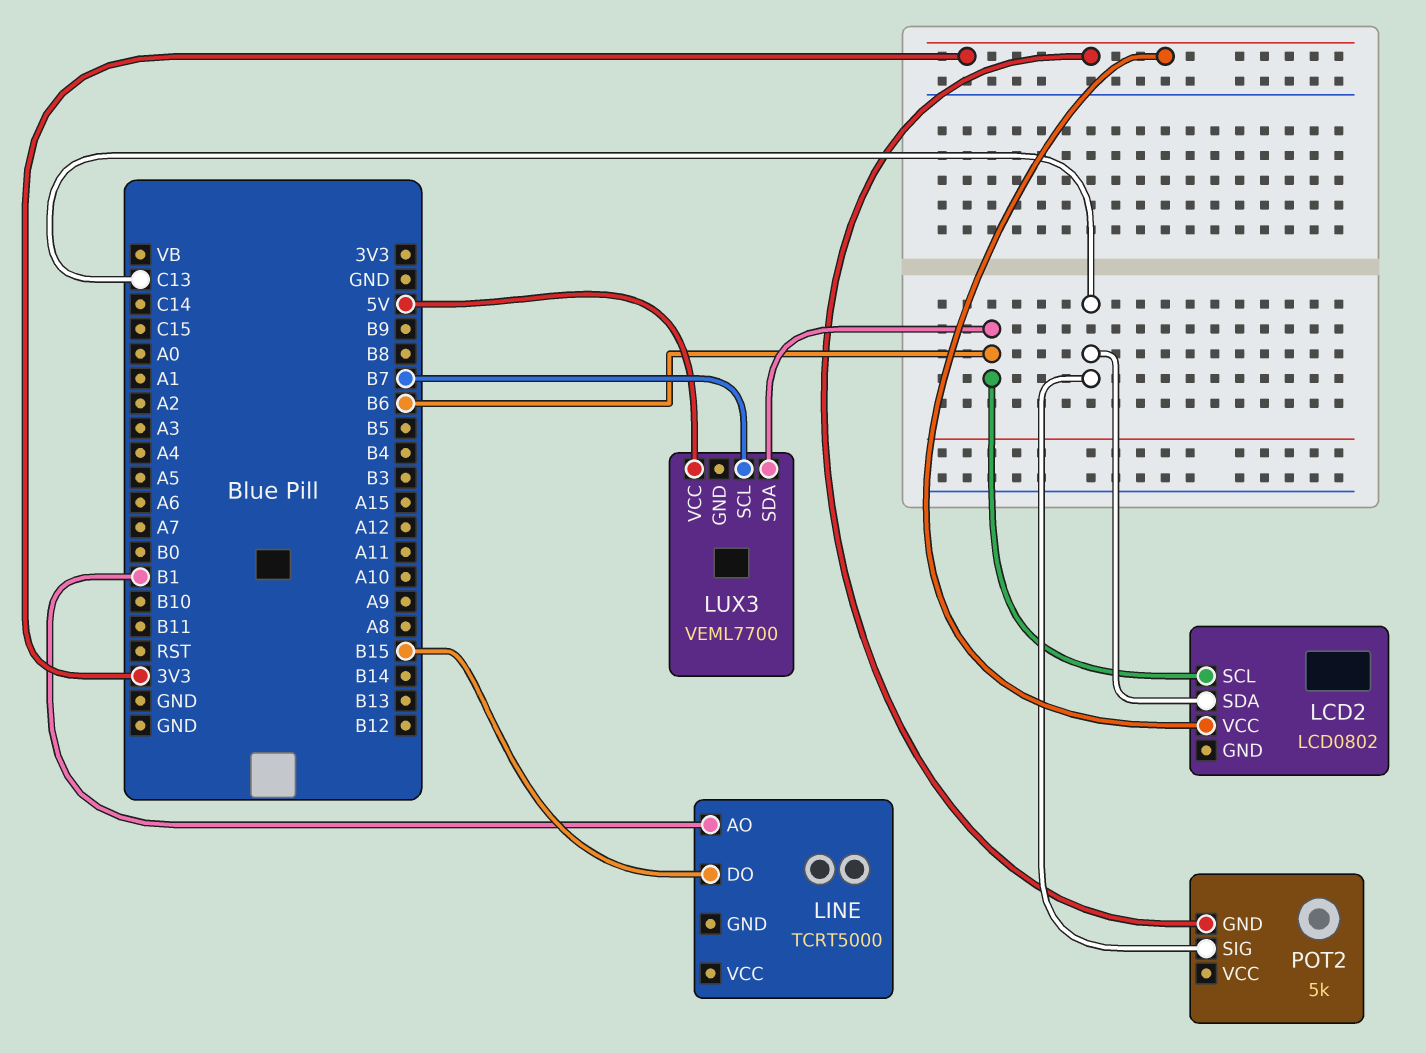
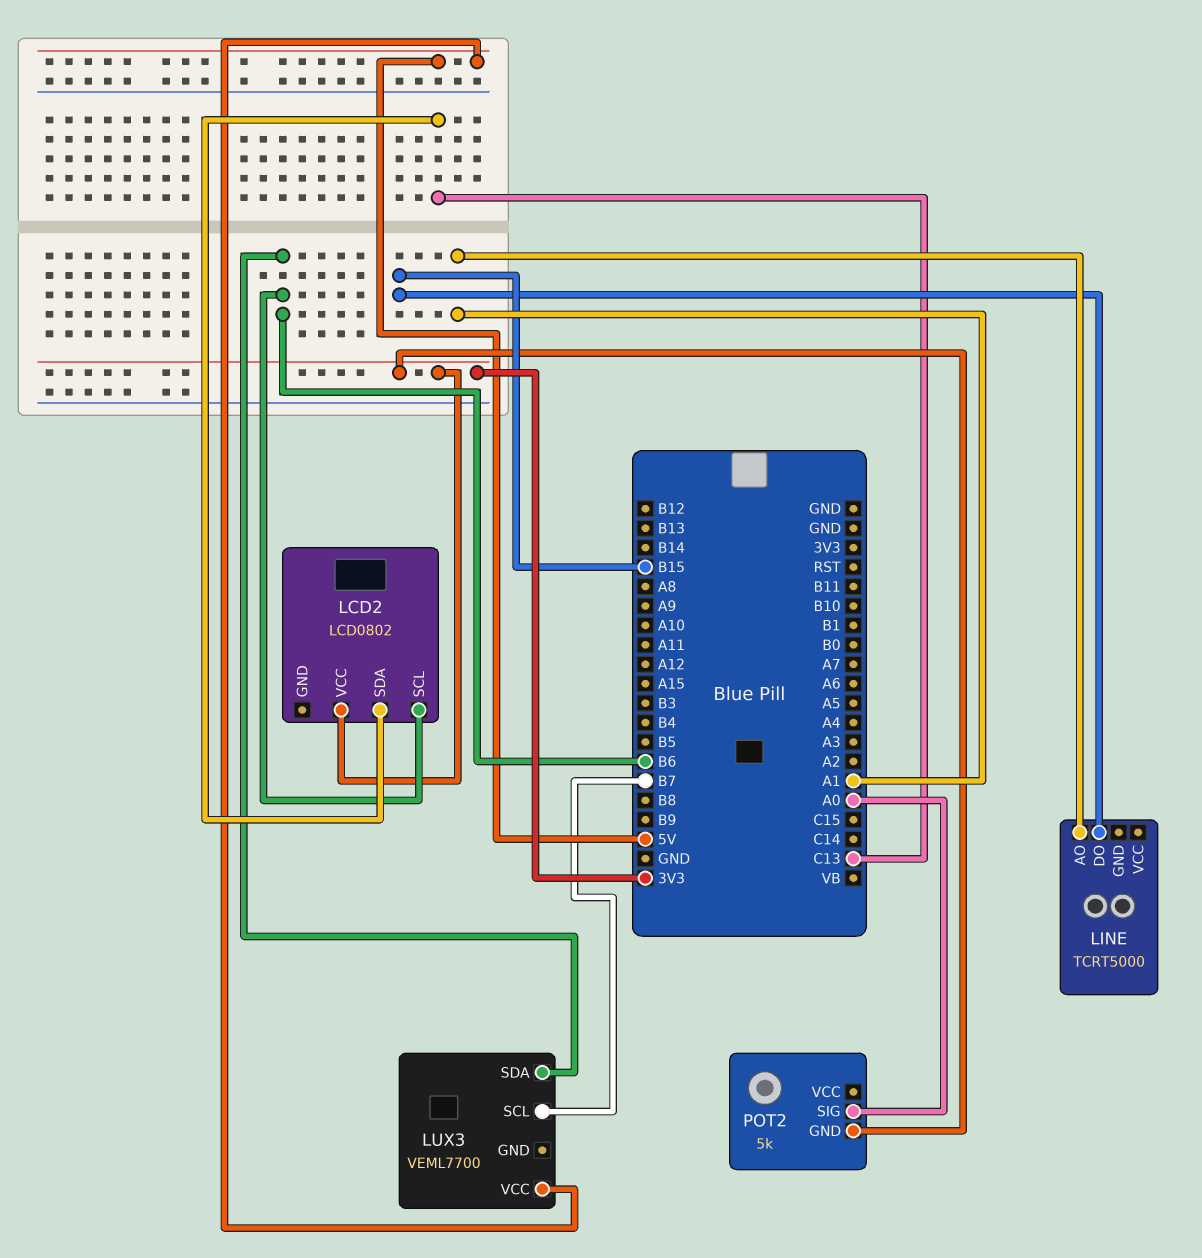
LINE pin AO: B1 -> A1
POT2 pin SIG: C13 -> A0

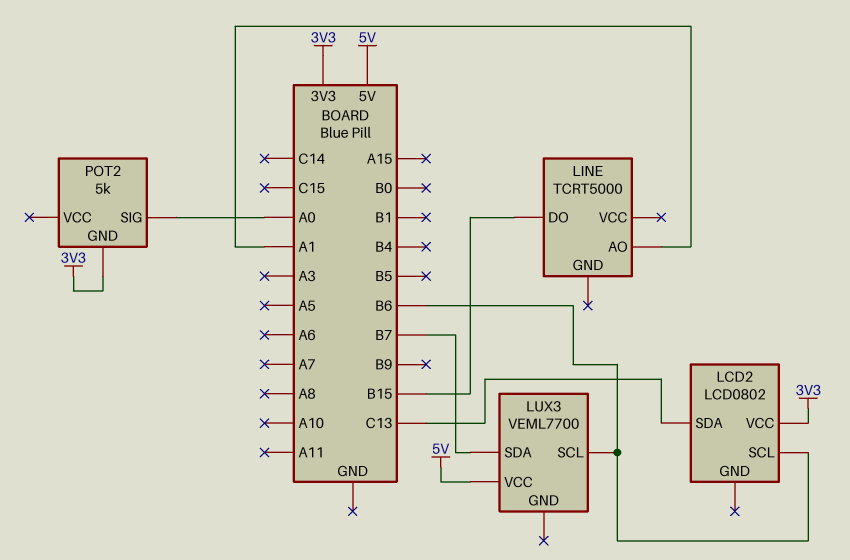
LUX3 pin SCL: B7 -> B6
LUX3 pin SDA: B6 -> B7

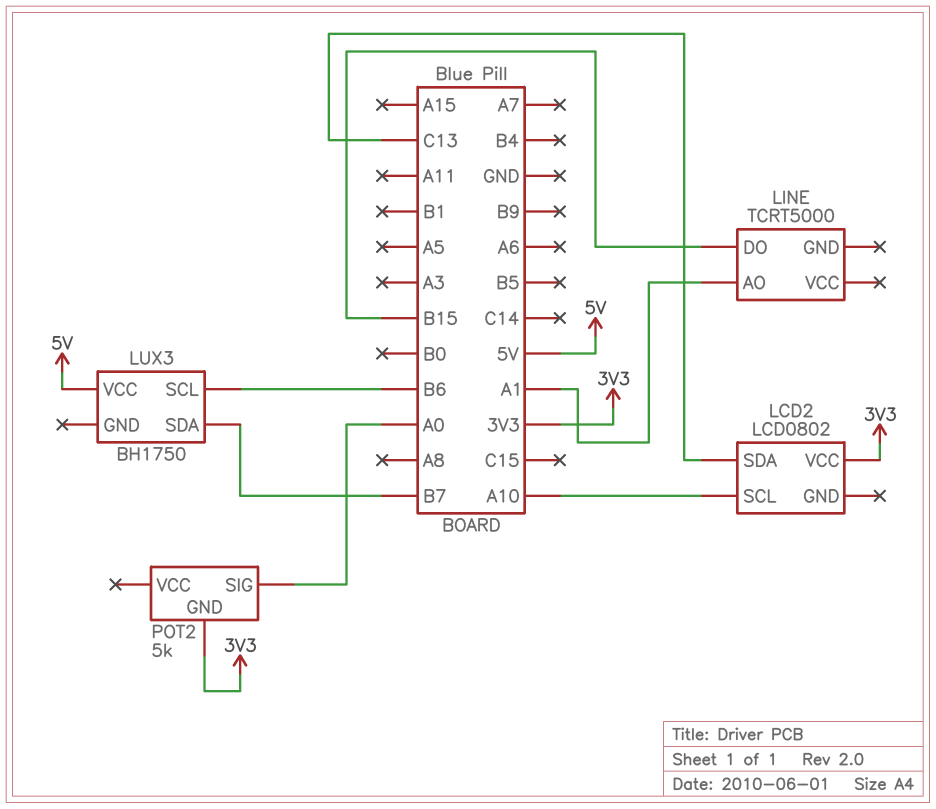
LCD2 pin SCL: B6 -> A10
LUX3: VEML7700 -> BH1750

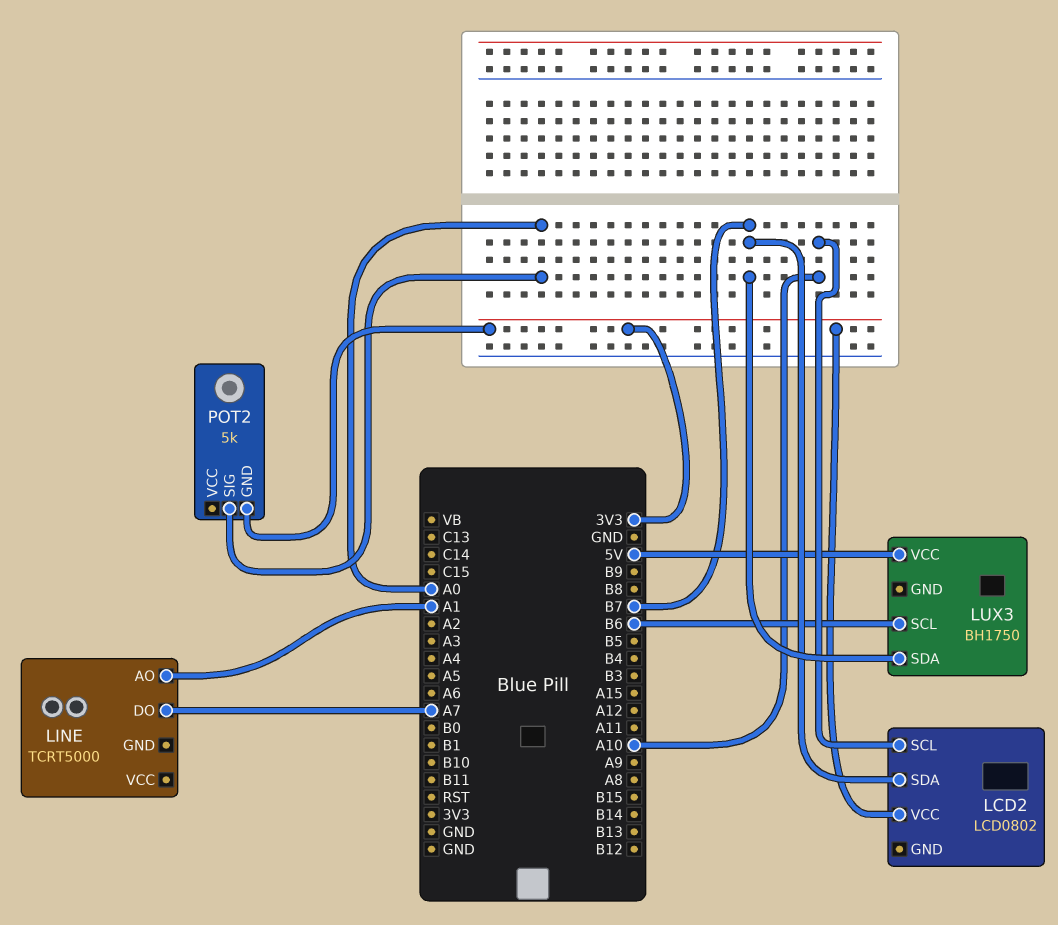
LCD2 pin SDA: C13 -> B7
LINE pin DO: B15 -> A7

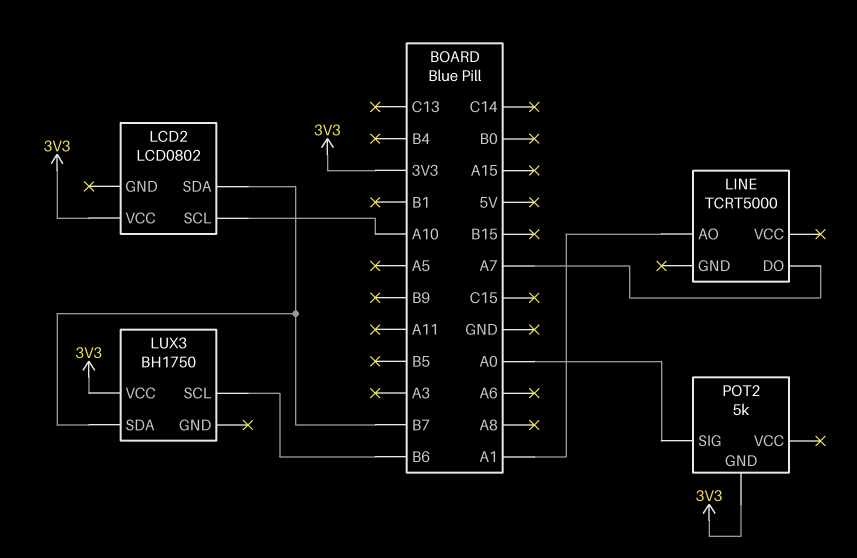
LUX3 pin VCC: 5V -> 3V3

